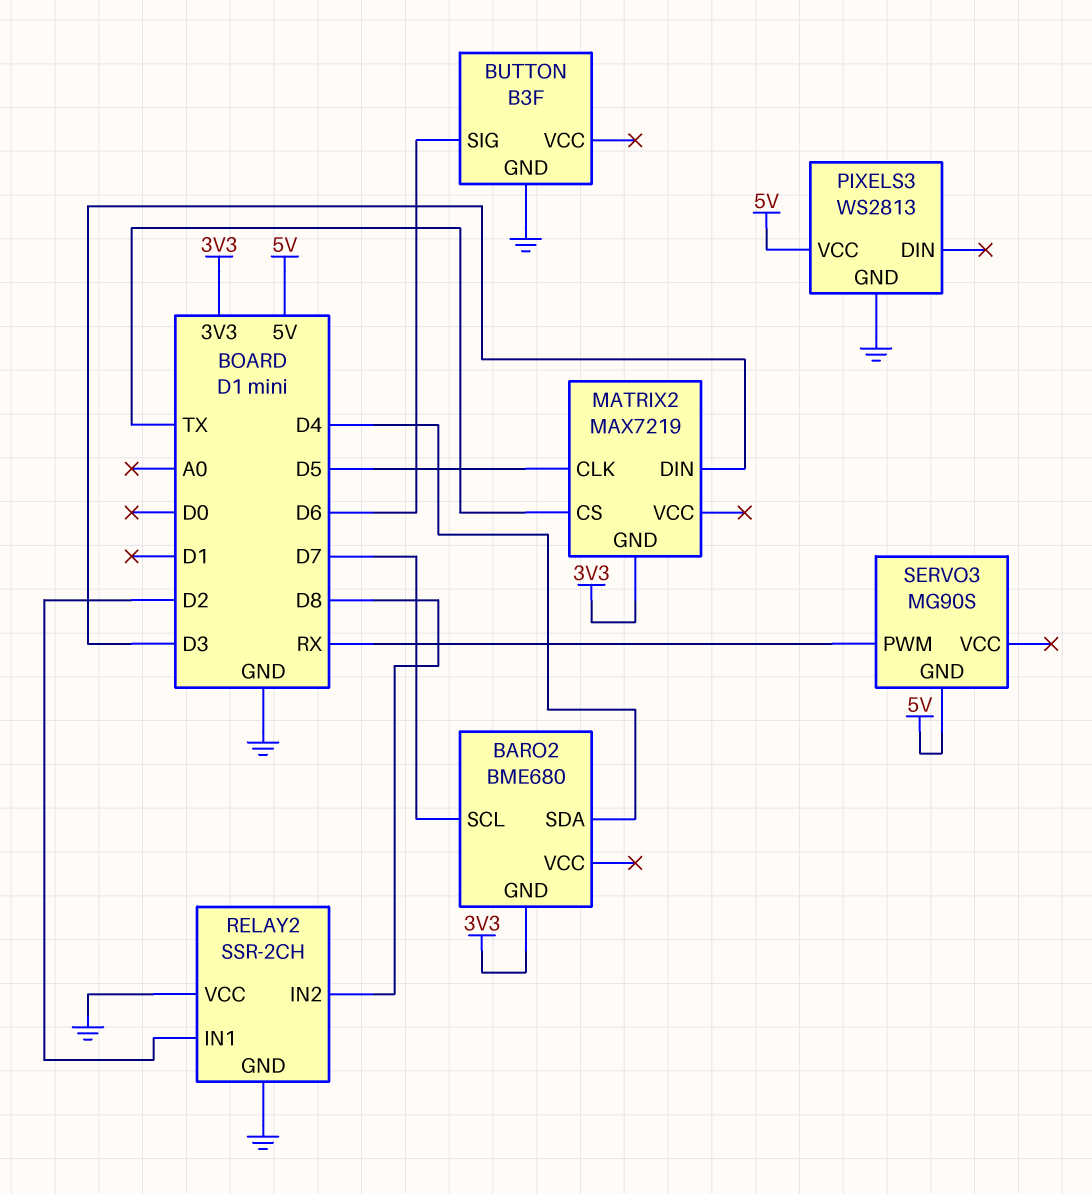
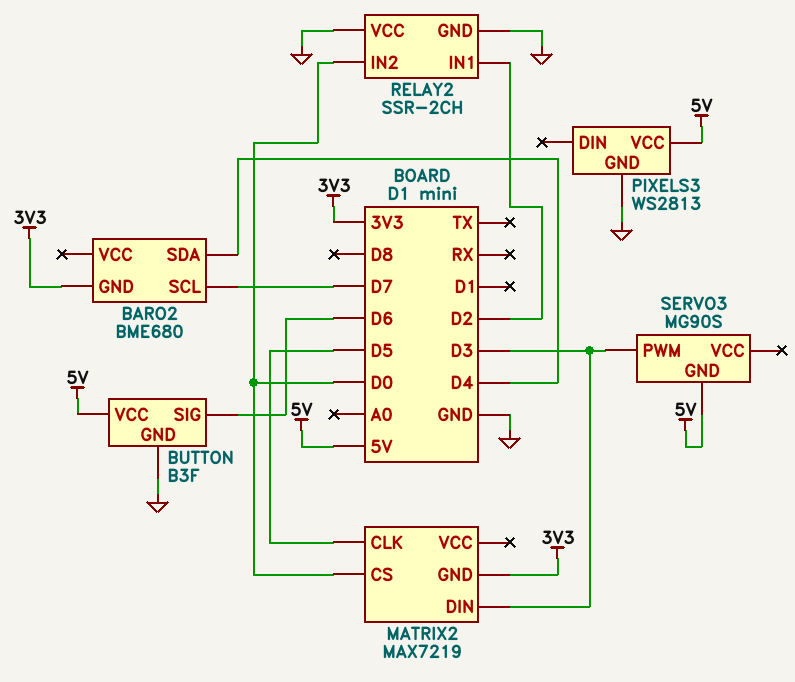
BUTTON pin VCC: none -> 5V
MATRIX2 pin CS: TX -> D0
RELAY2 pin IN2: D8 -> D0
SERVO3 pin PWM: RX -> D3

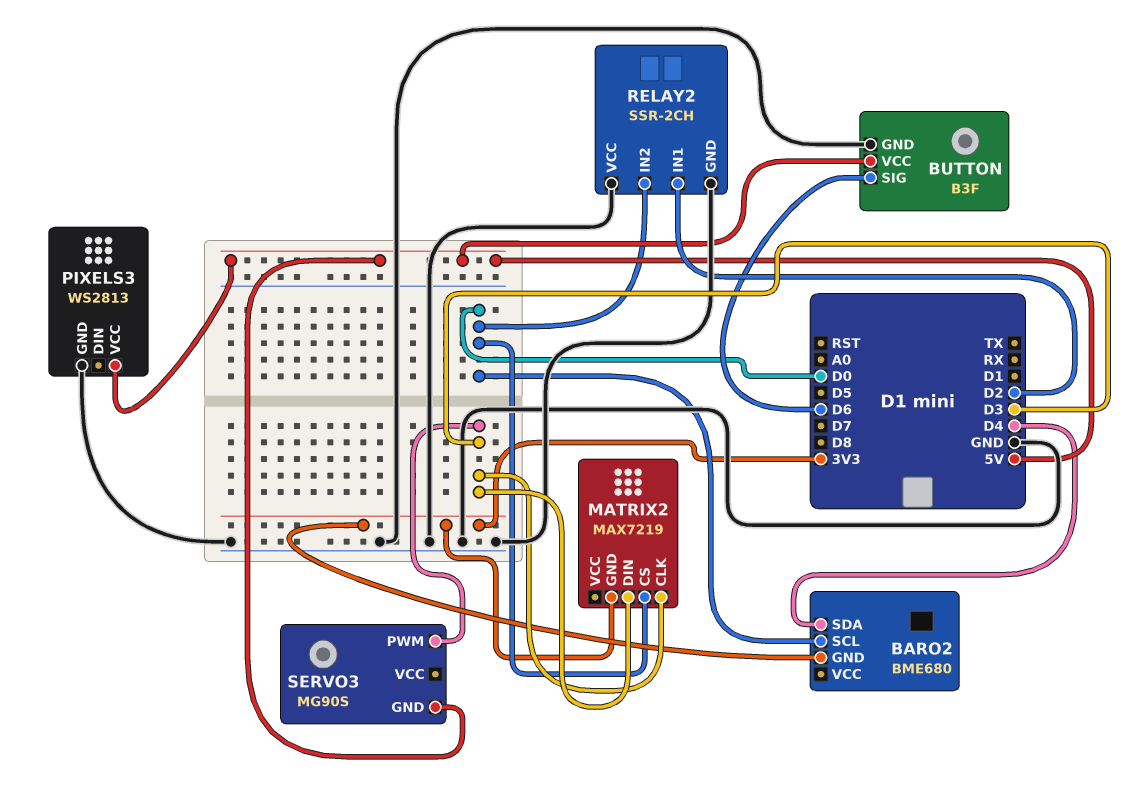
BARO2 pin SCL: D7 -> D0
MATRIX2 pin CLK: D5 -> D3

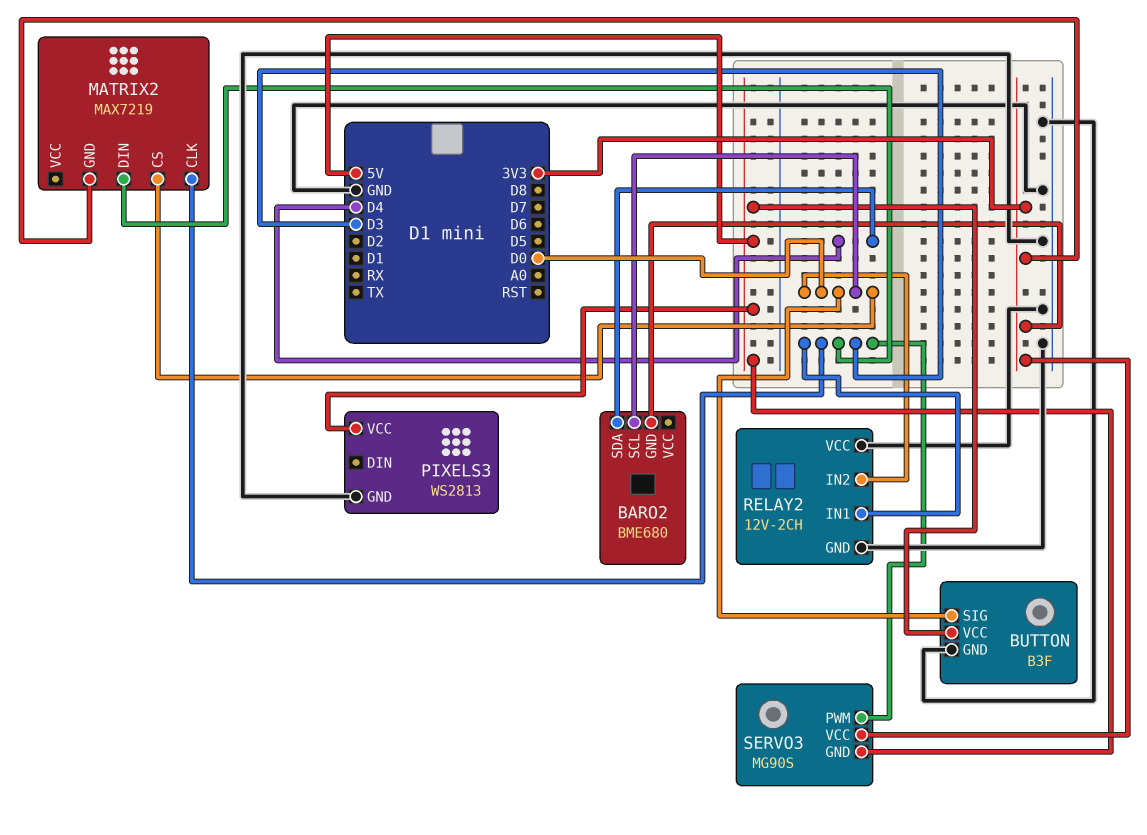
BUTTON pin SIG: D6 -> D0
RELAY2: SSR-2CH -> 12V-2CH
RELAY2 pin IN1: D2 -> D3
SERVO3 pin VCC: none -> 3V3

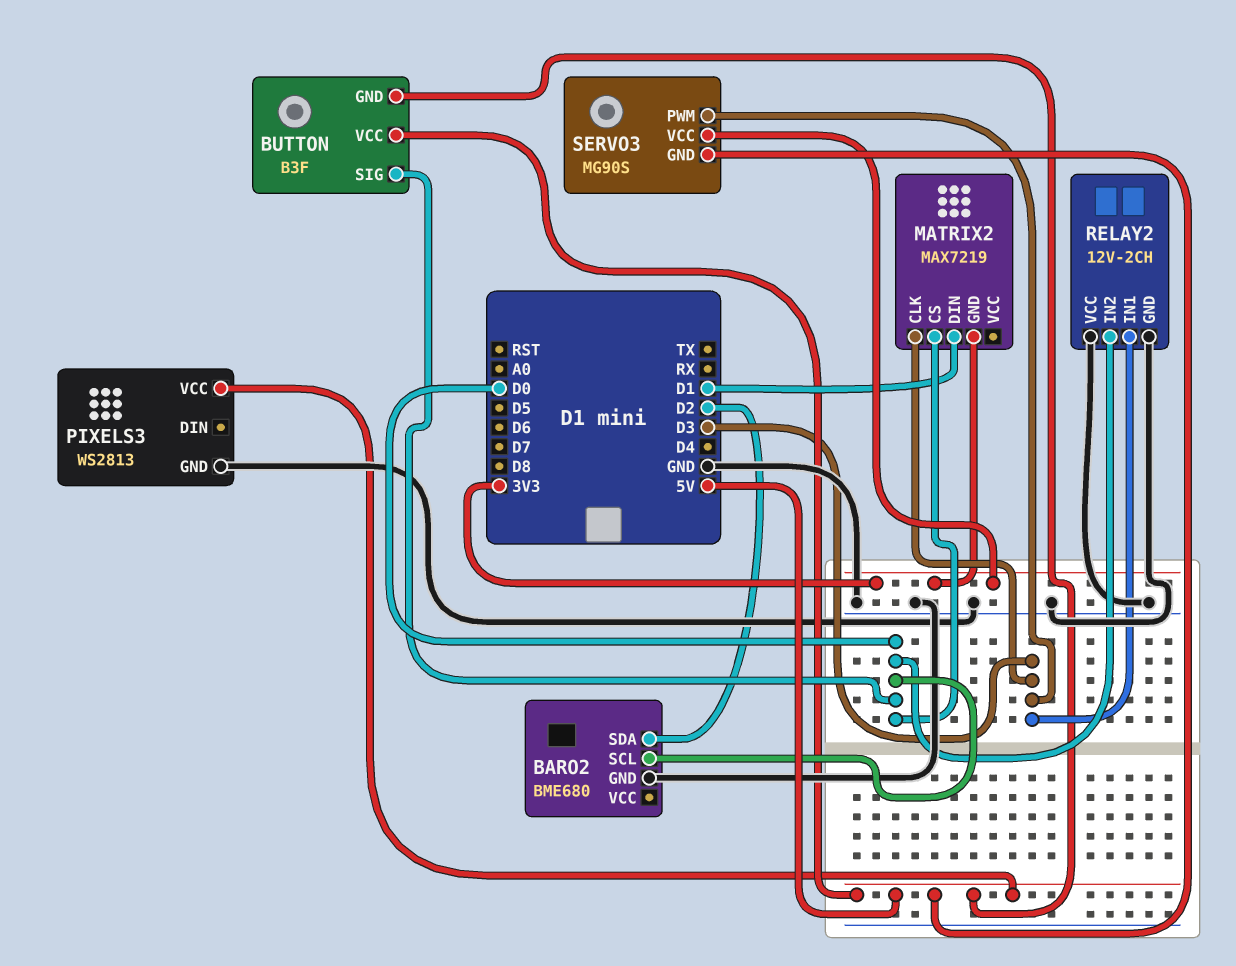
BARO2 pin GND: 3V3 -> GND
BARO2 pin SDA: D4 -> D2
BUTTON pin GND: GND -> 5V
MATRIX2 pin DIN: D3 -> D1

